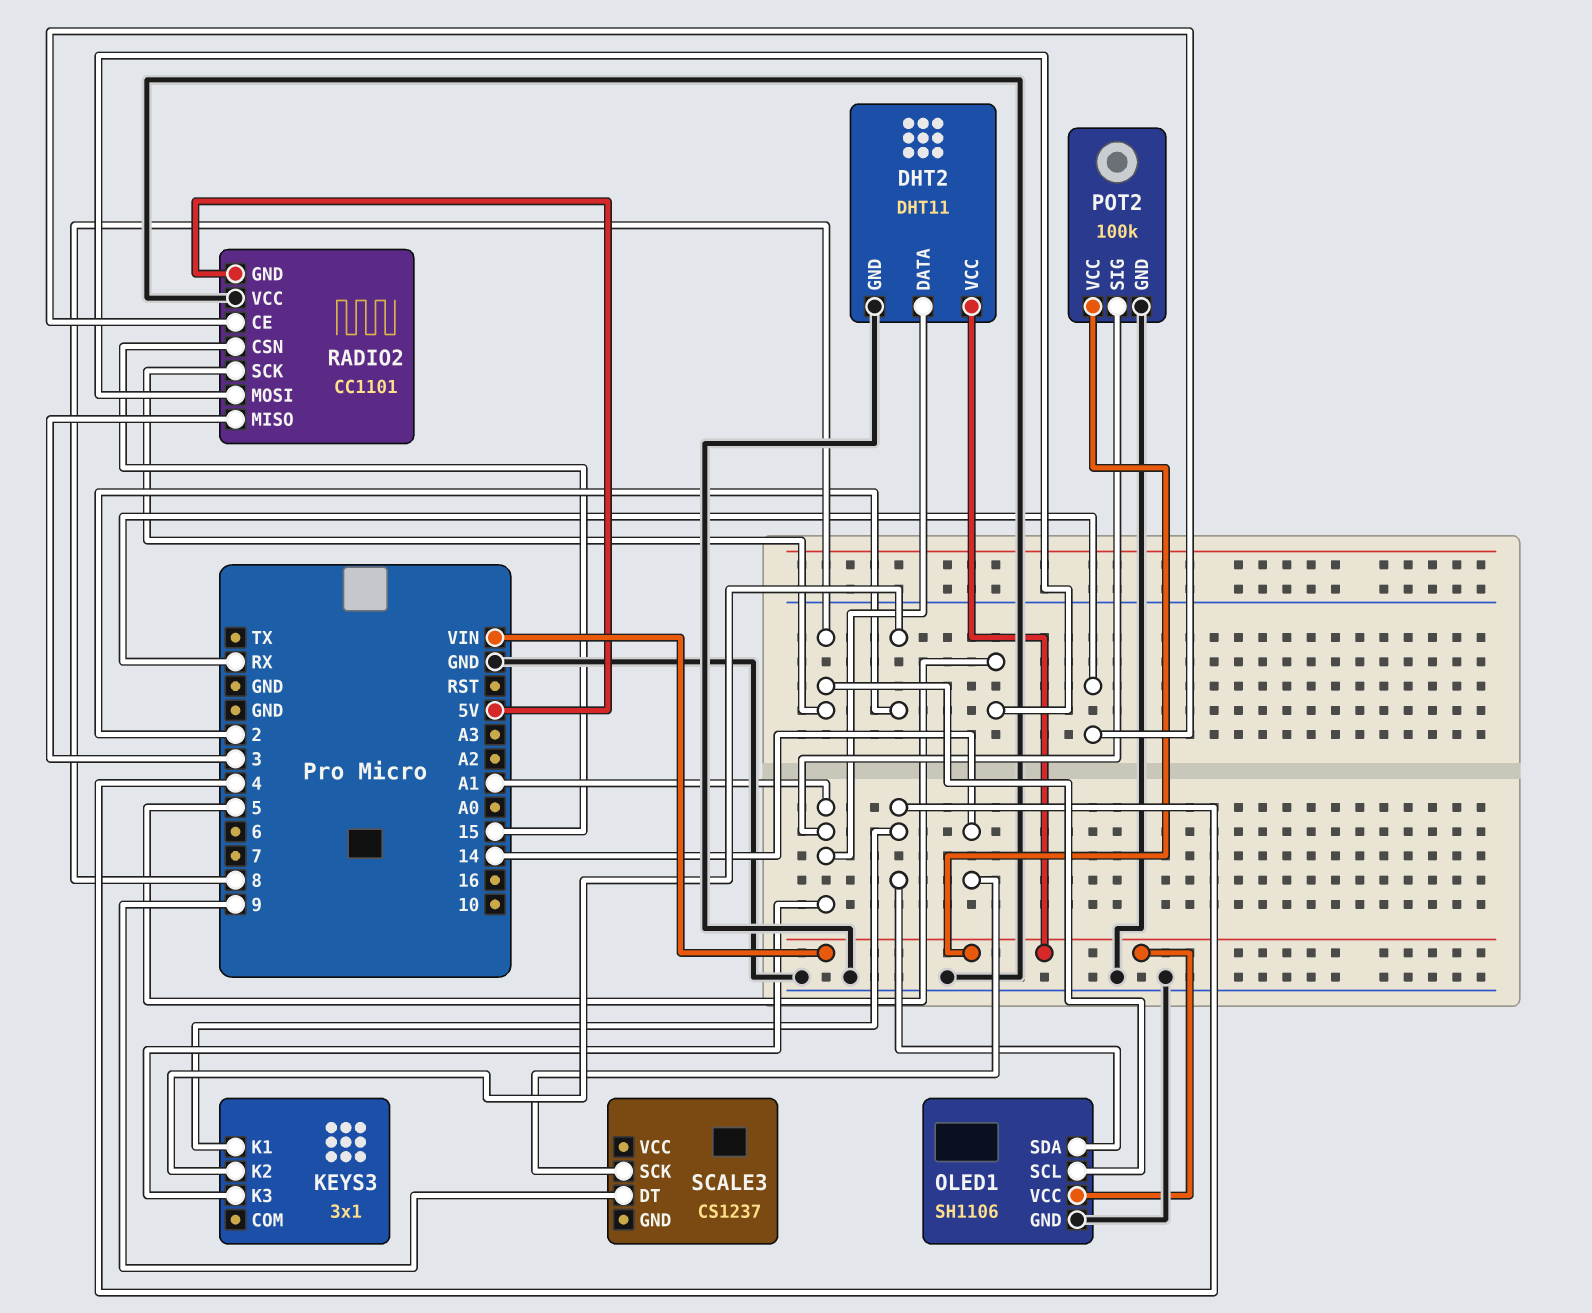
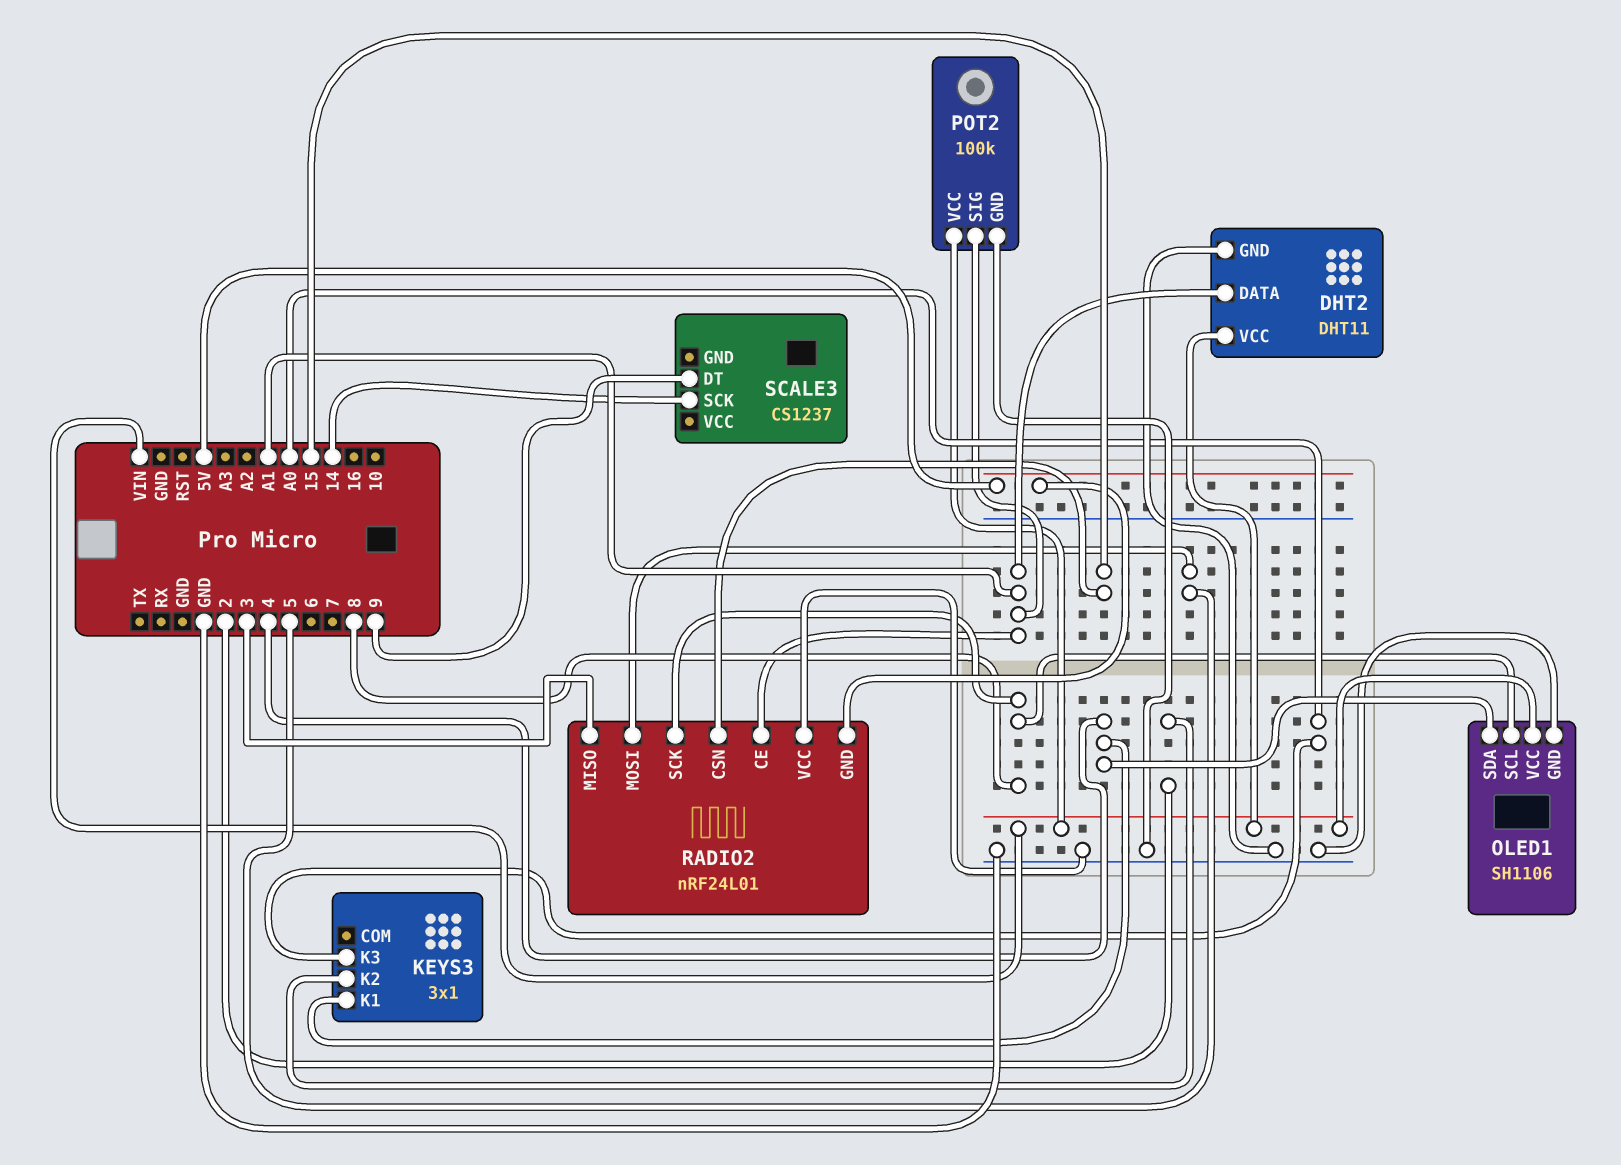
KEYS3 pin K3: A1 -> A0
RADIO2: CC1101 -> nRF24L01
RADIO2 pin CE: RX -> A1

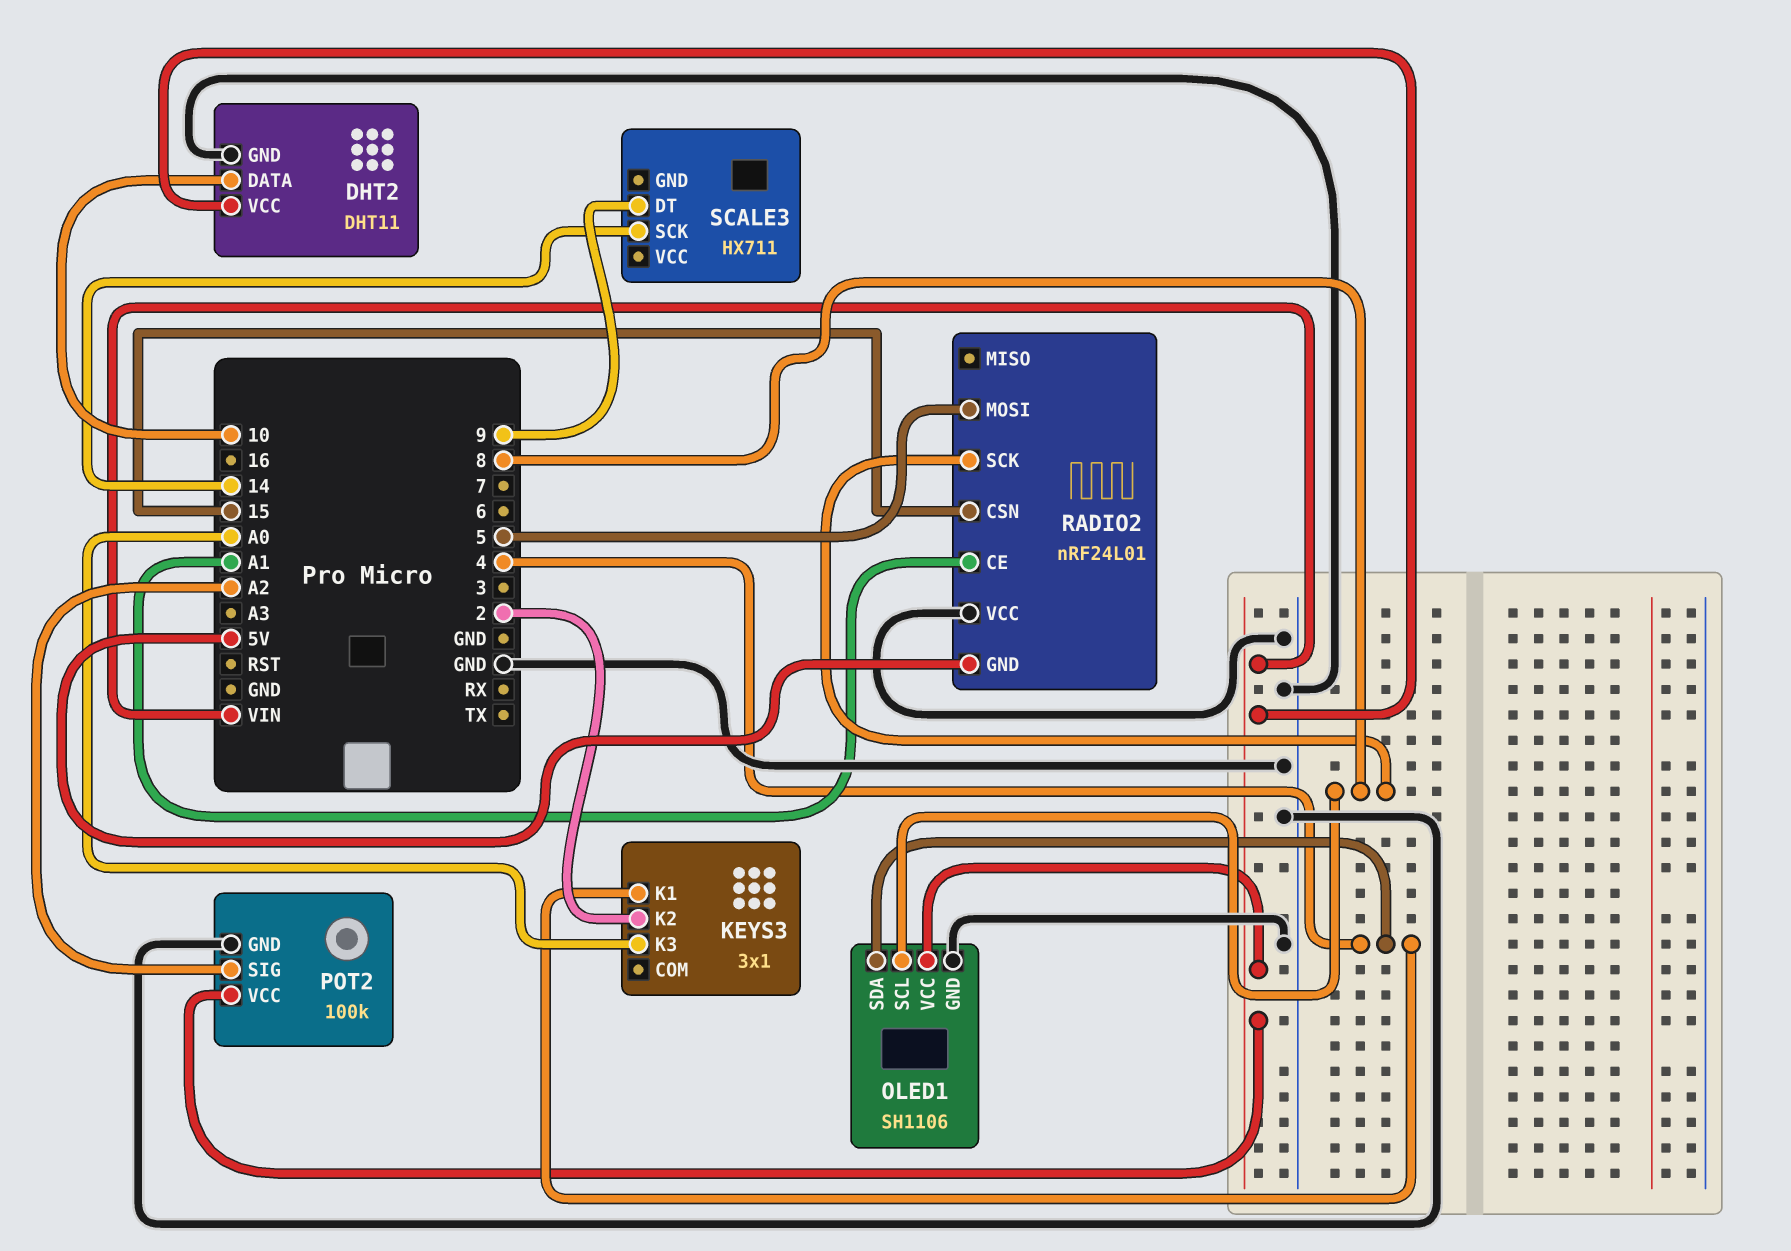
DHT2 pin DATA: A1 -> 10
POT2 pin SIG: A1 -> A2
RADIO2 pin MISO: 3 -> none
SCALE3: CS1237 -> HX711

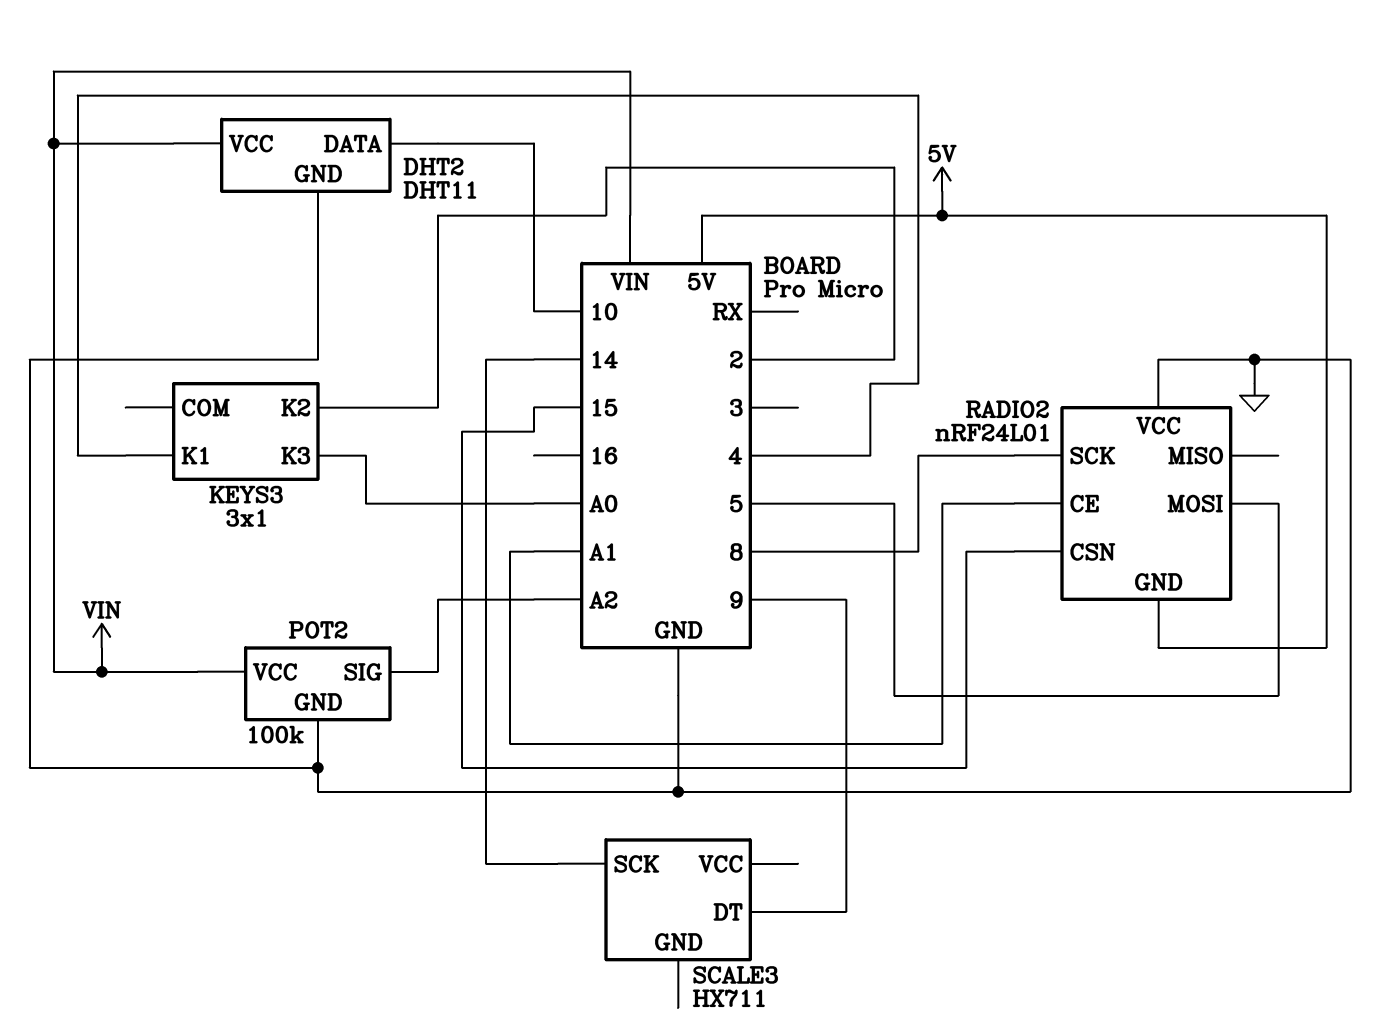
OLED1: SH1106 -> none
OLED1 pin GND: GND -> none
OLED1 pin SCL: 8 -> none
OLED1 pin SDA: 4 -> none
OLED1 pin VCC: VIN -> none

